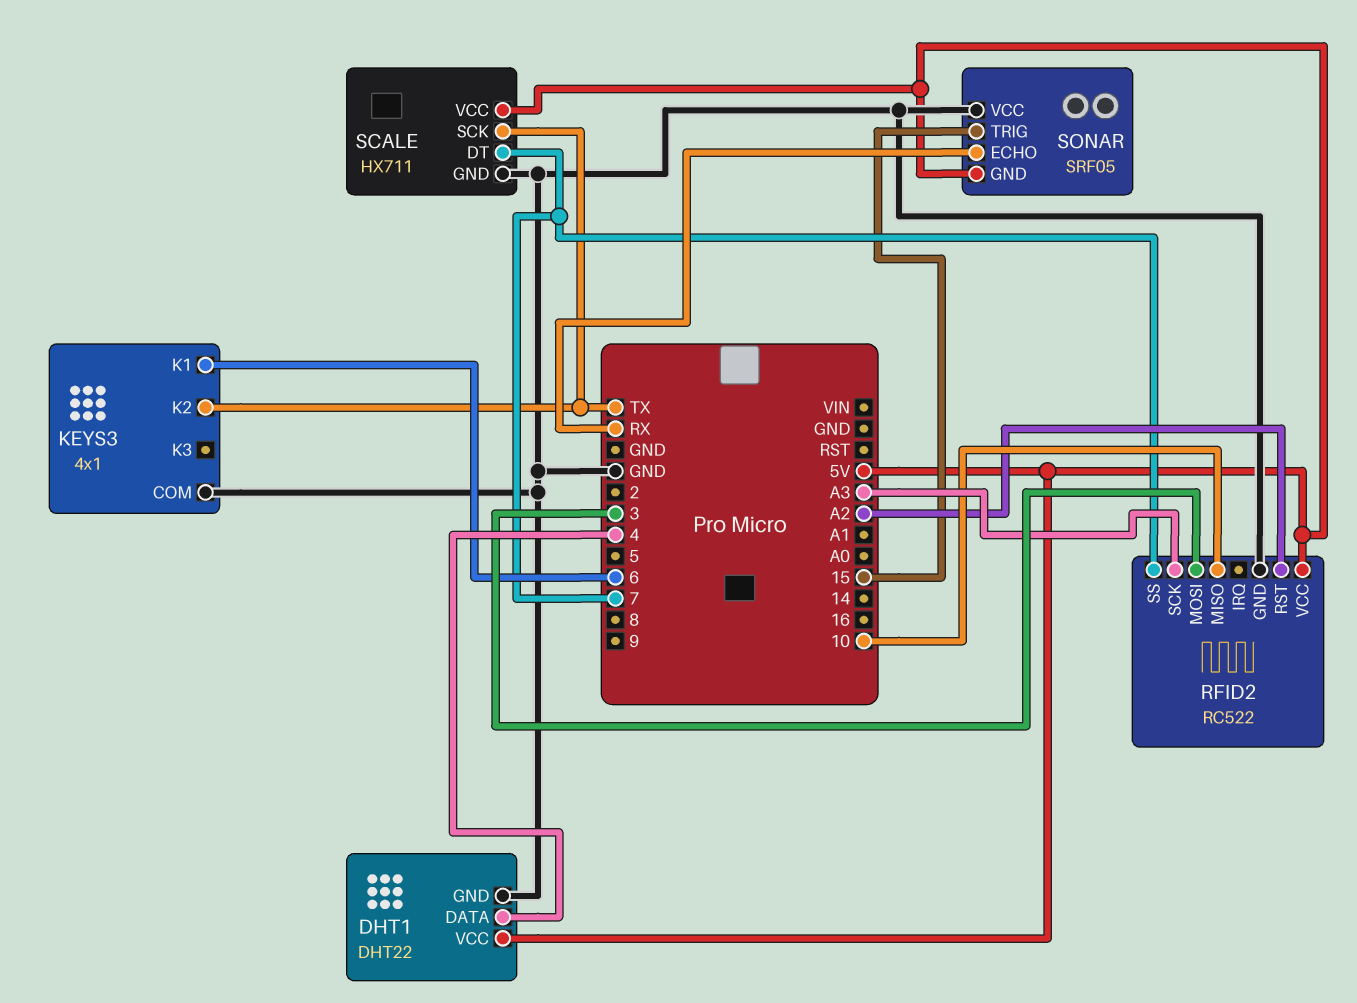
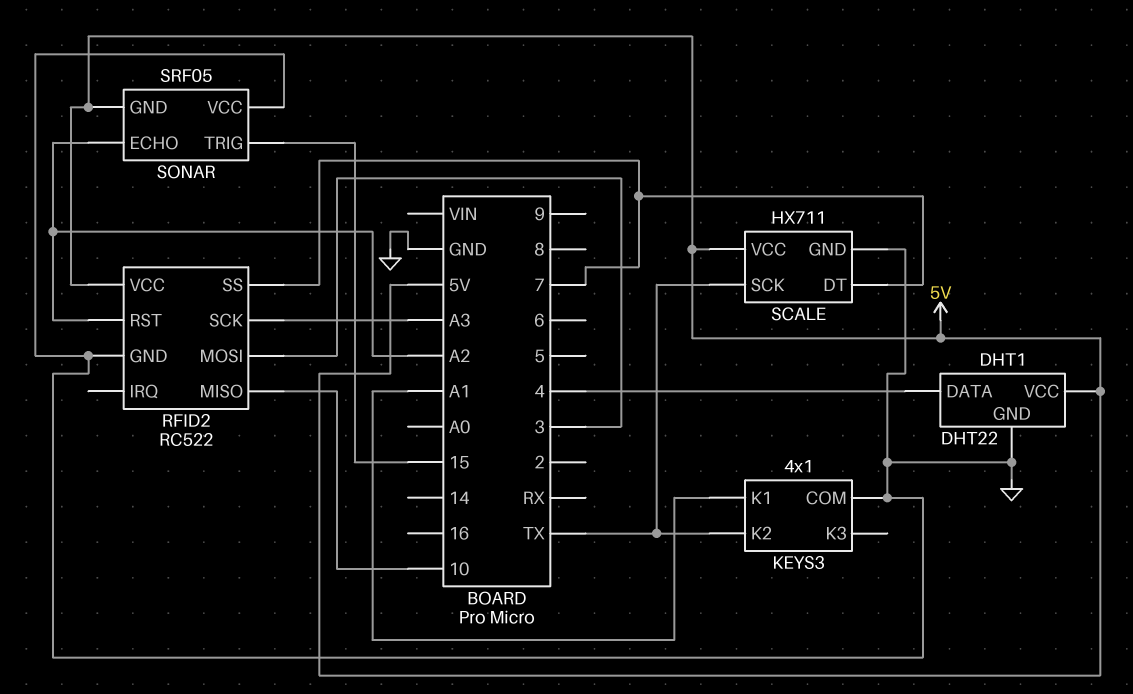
KEYS3 pin K1: 6 -> A1
SONAR pin ECHO: RX -> A2

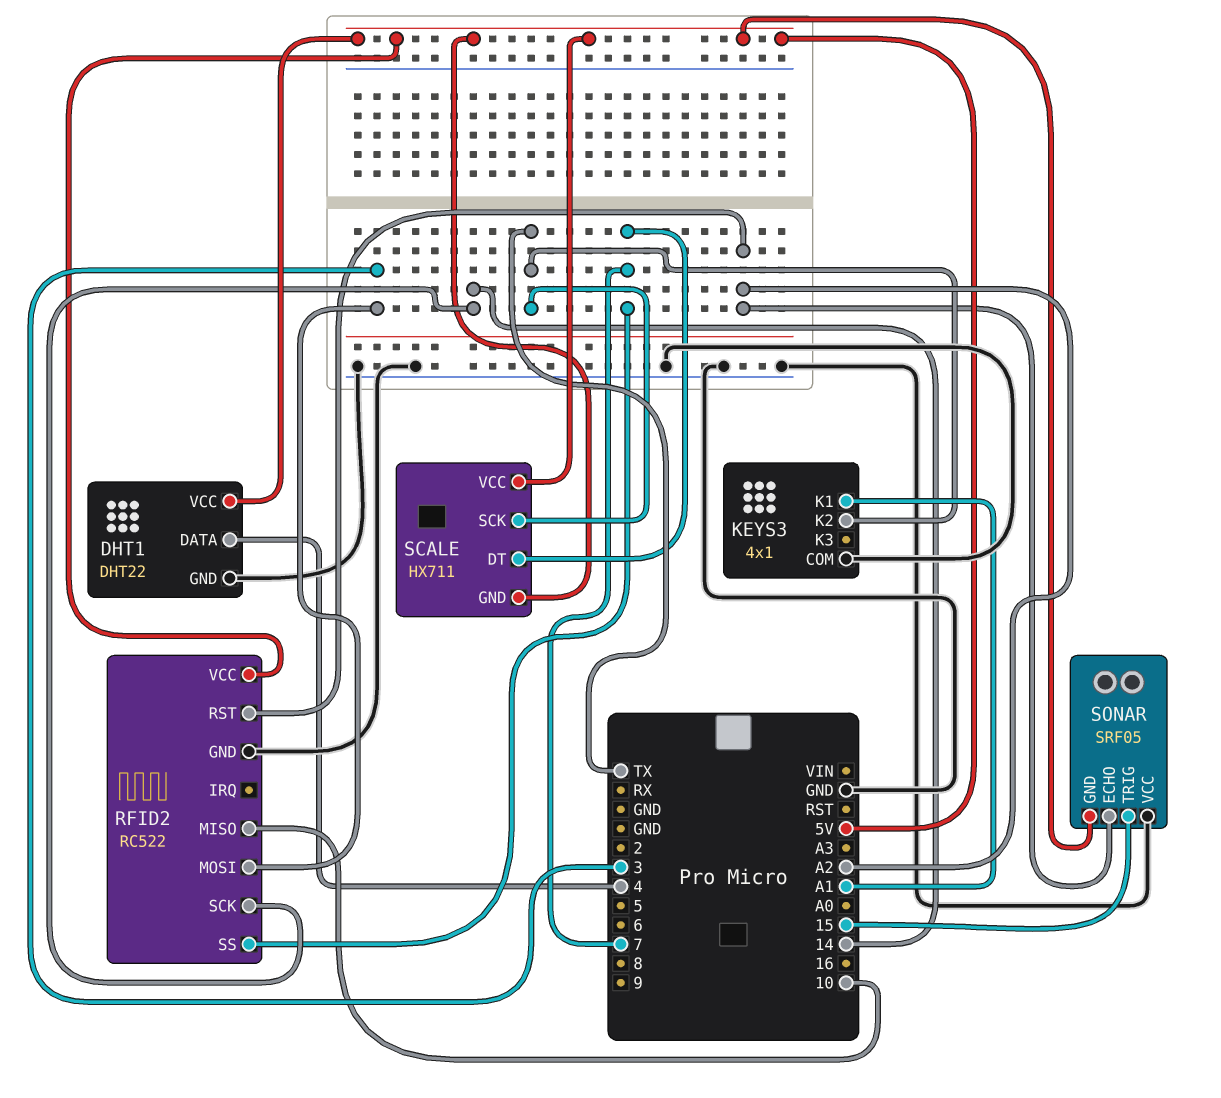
RFID2 pin SCK: A3 -> 14
SCALE pin GND: GND -> 5V

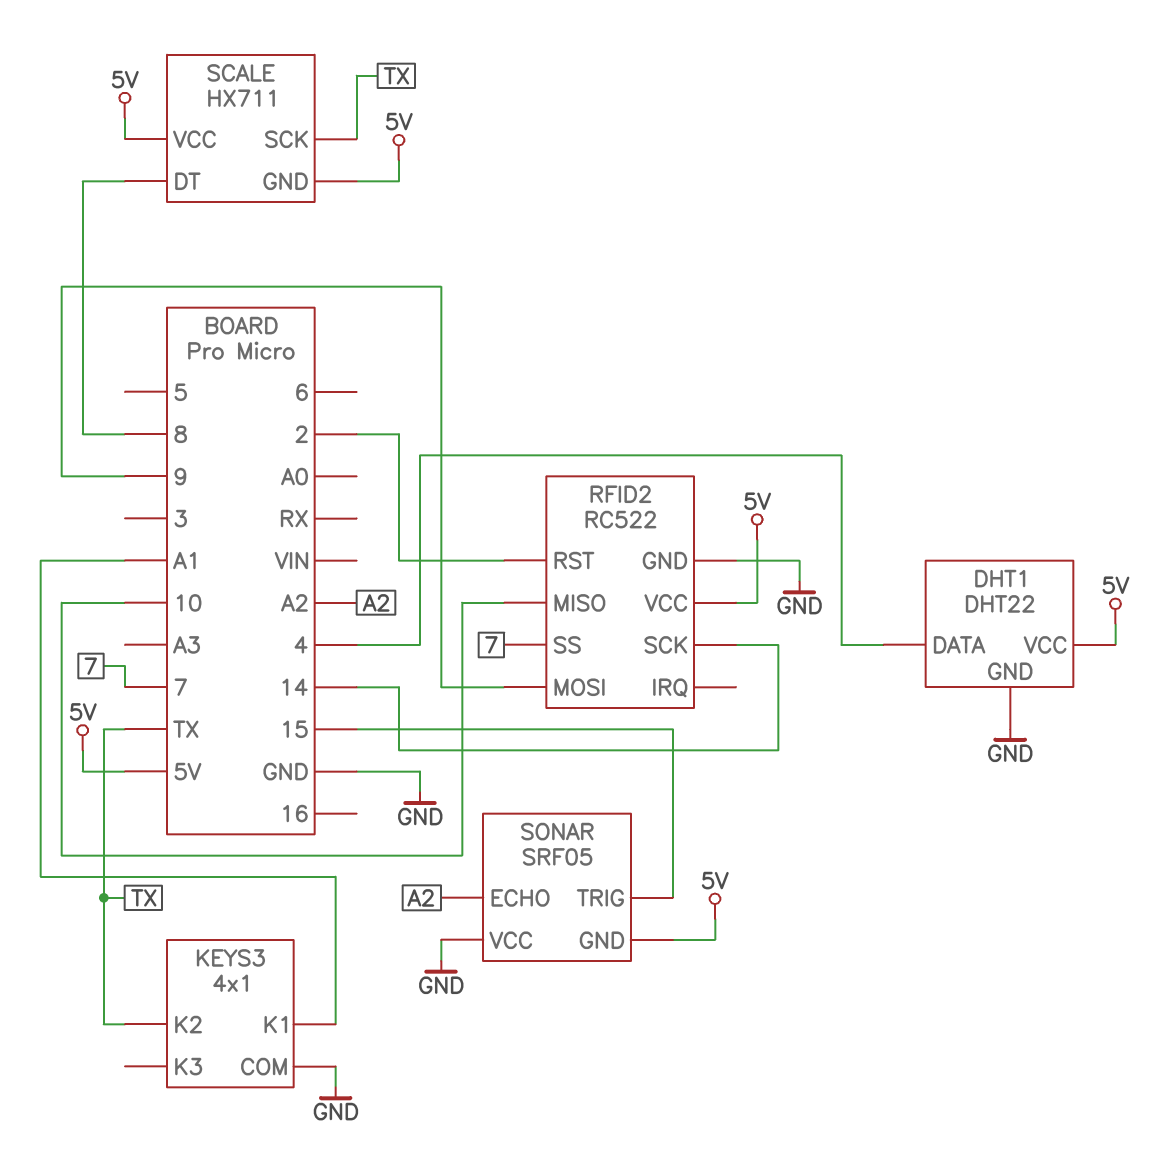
RFID2 pin MOSI: 3 -> 9
RFID2 pin RST: A2 -> 2
SCALE pin DT: 7 -> 8

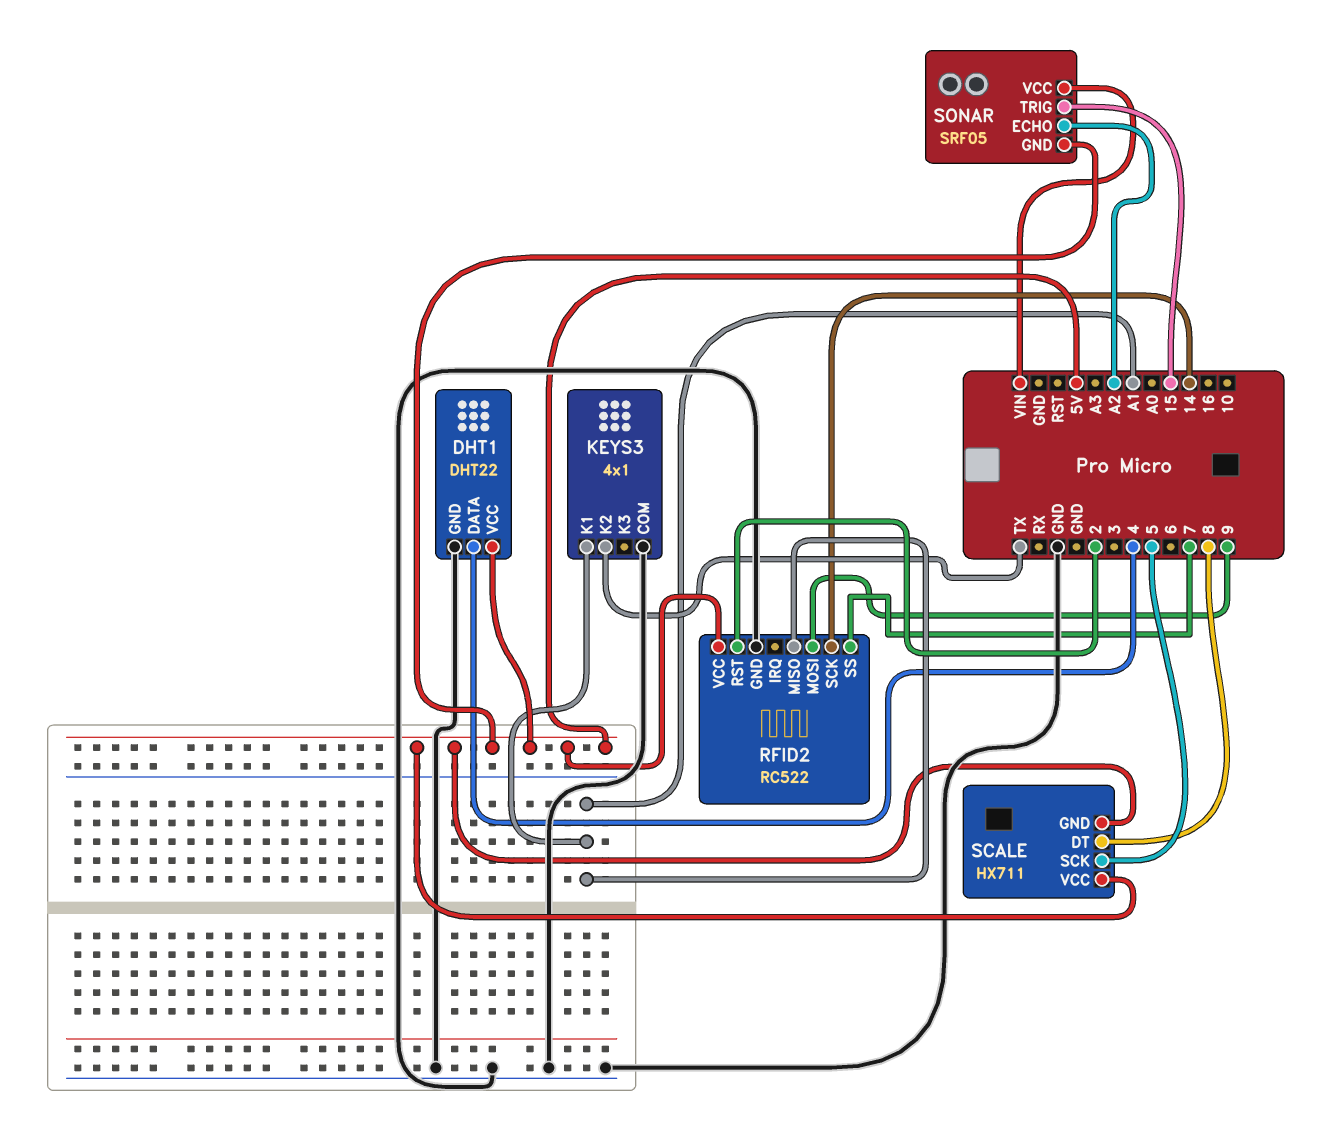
RFID2 pin MISO: 10 -> A1
SCALE pin SCK: TX -> 5
SONAR pin VCC: GND -> VIN

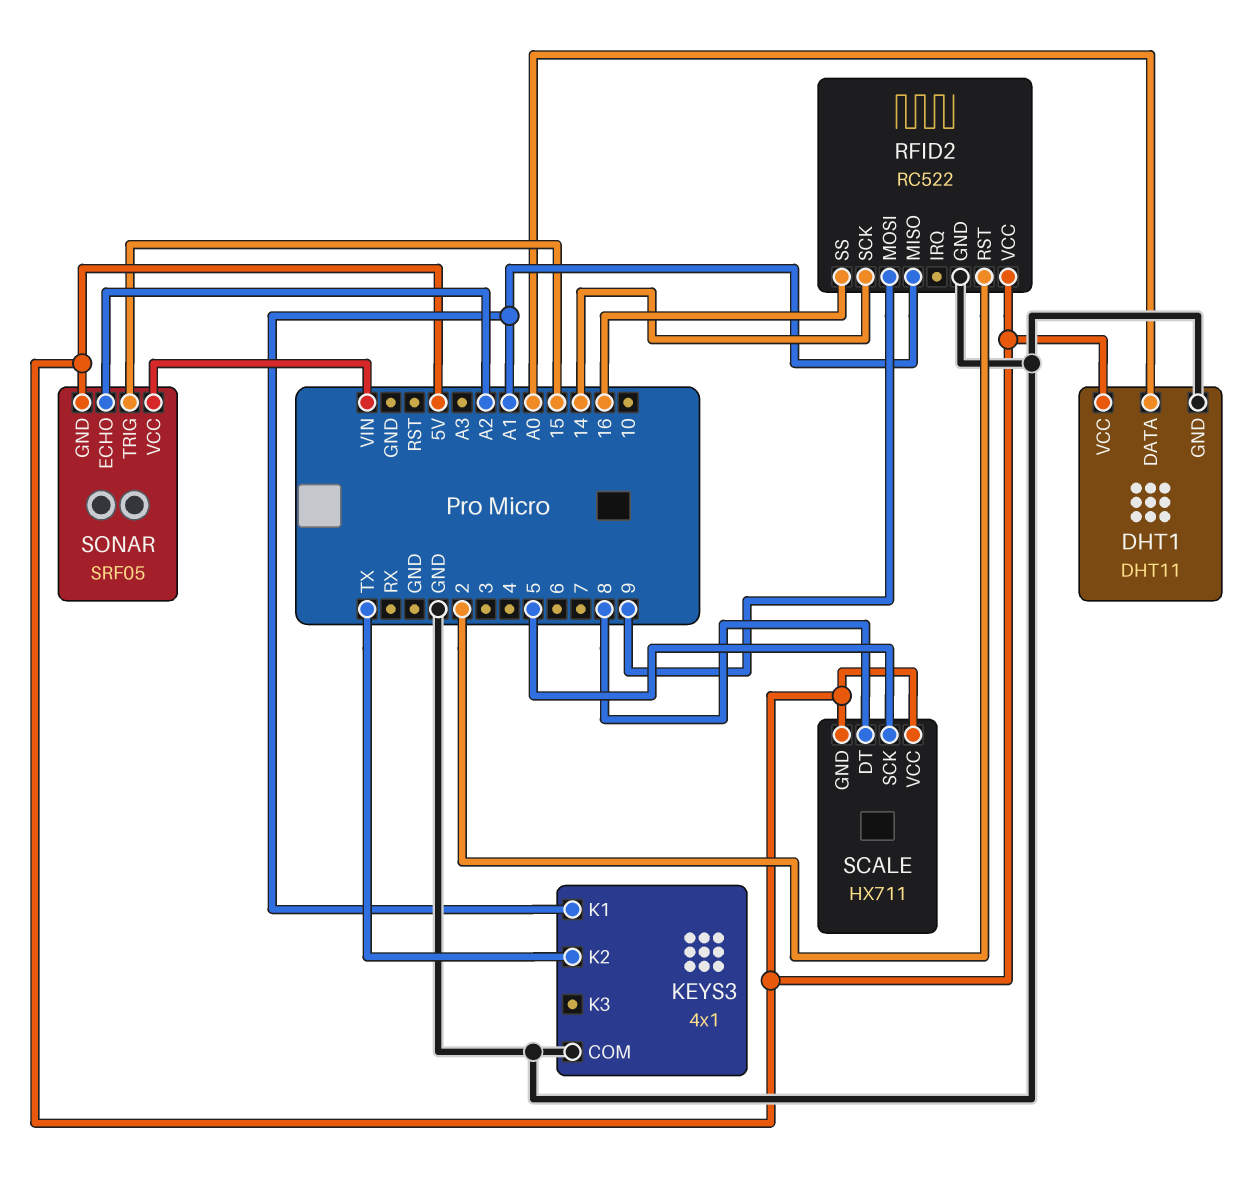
DHT1: DHT22 -> DHT11
DHT1 pin DATA: 4 -> A0
RFID2 pin SS: 7 -> 16

